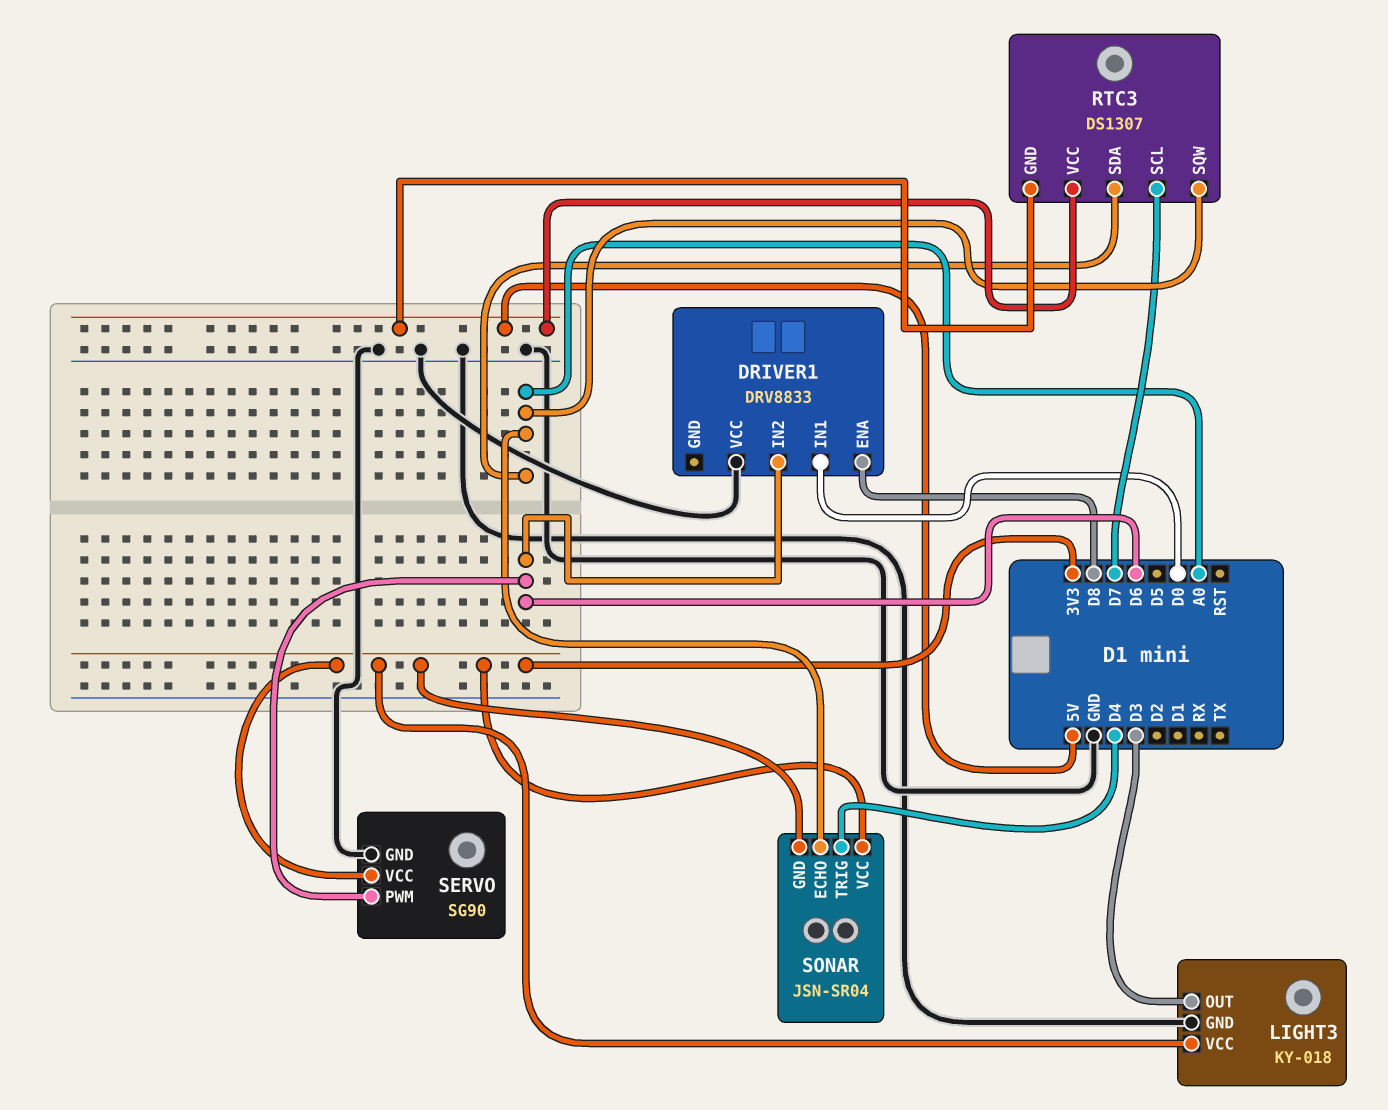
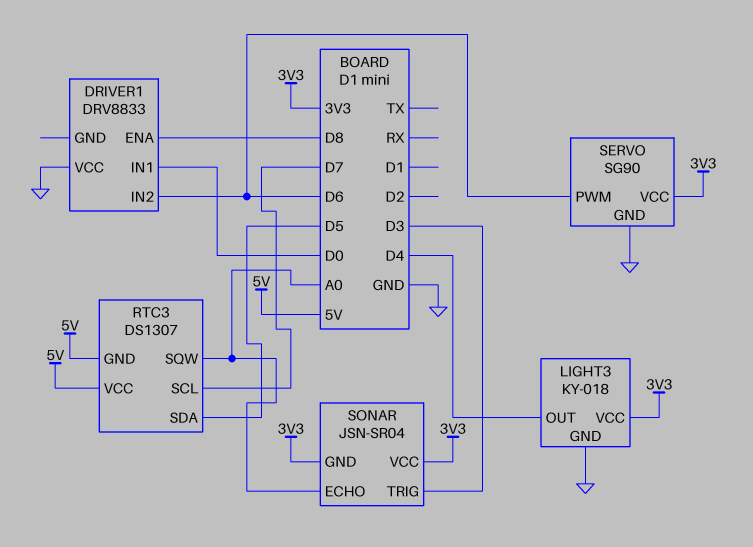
LIGHT3 pin OUT: D3 -> D4
RTC3 pin SDA: A0 -> D5
SONAR pin TRIG: D4 -> D3

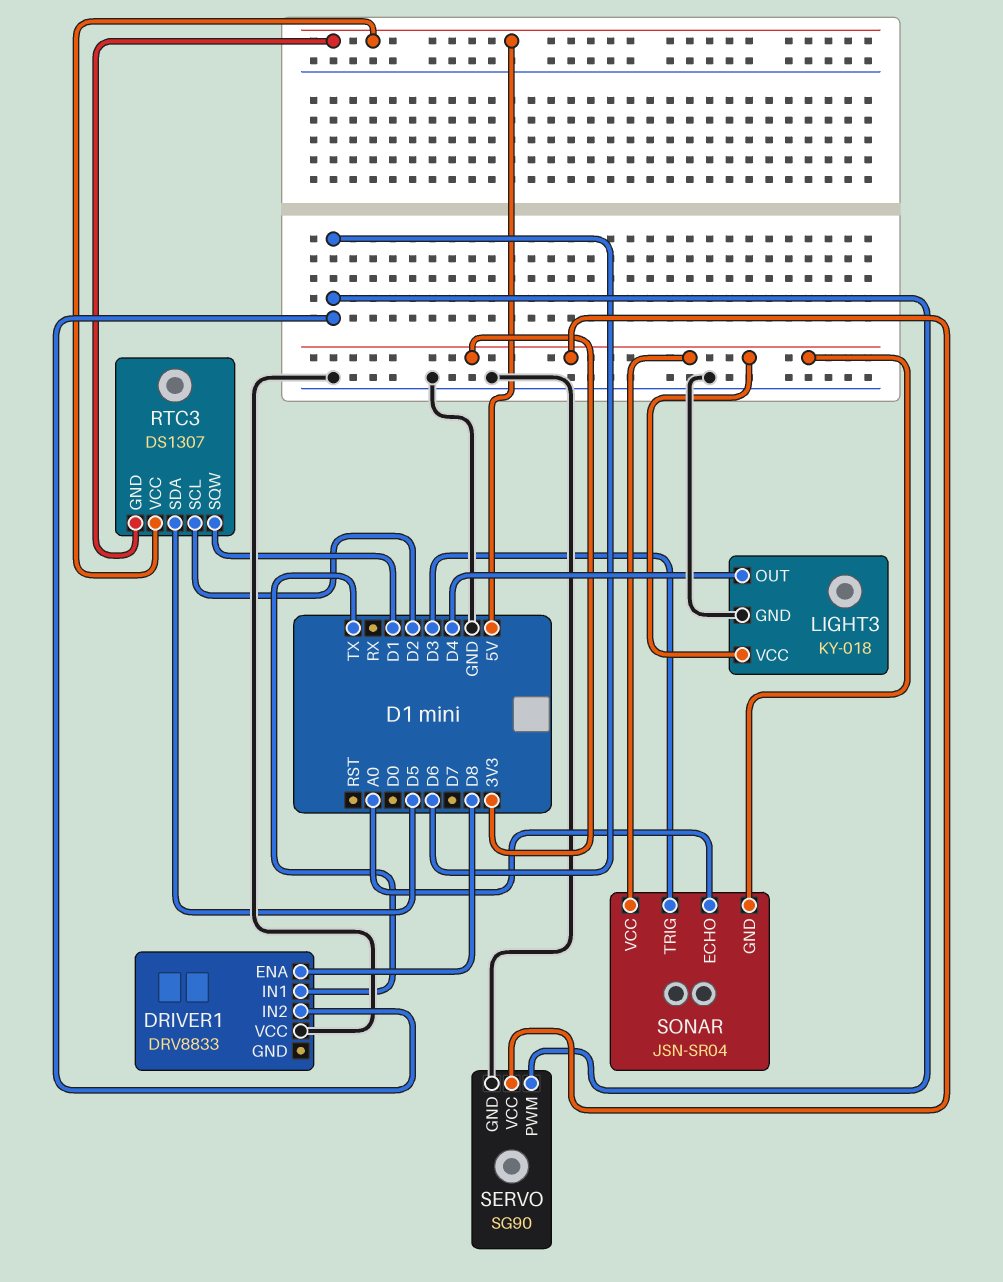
DRIVER1 pin IN1: D0 -> TX
RTC3 pin SCL: D7 -> D2
RTC3 pin SQW: A0 -> D1

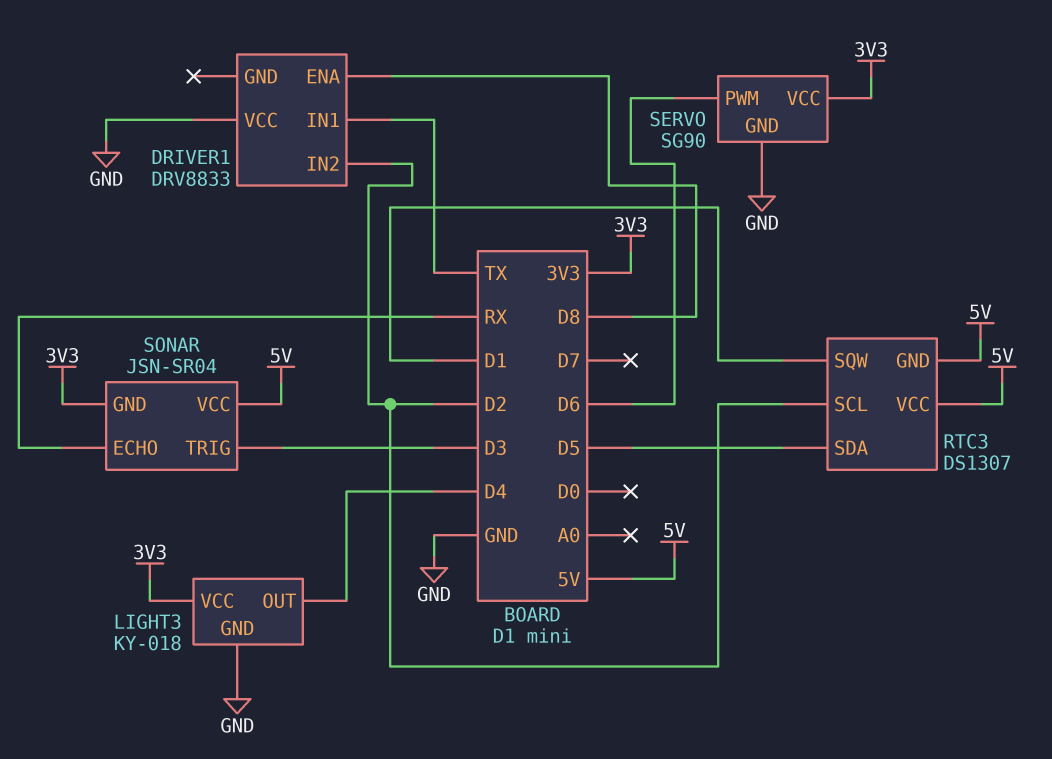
DRIVER1 pin IN2: D6 -> D2
SONAR pin ECHO: A0 -> RX
SONAR pin VCC: 3V3 -> 5V

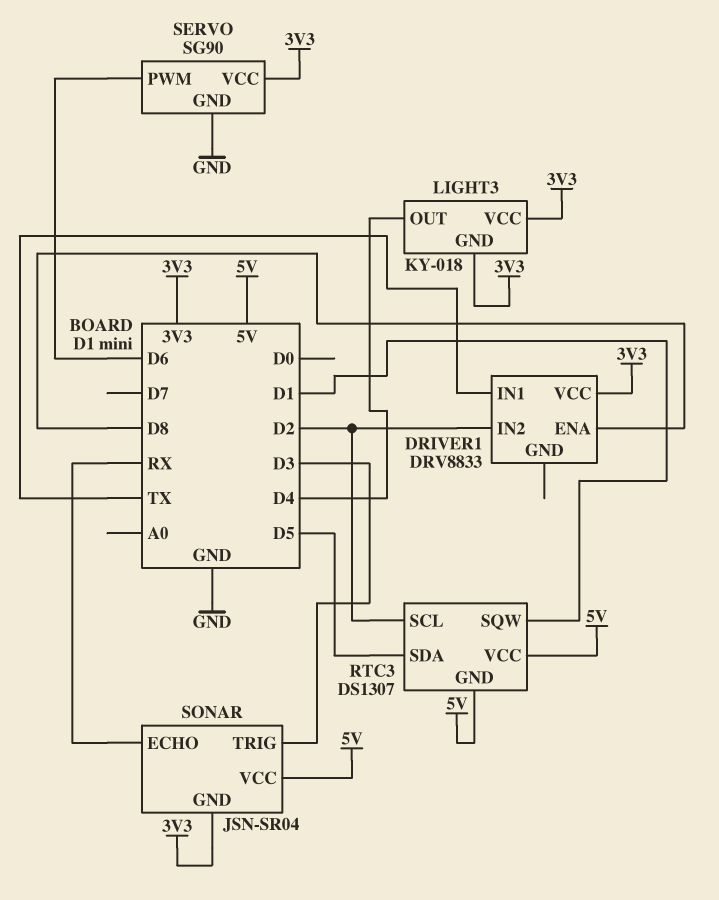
DRIVER1 pin VCC: GND -> 3V3
LIGHT3 pin GND: GND -> 3V3

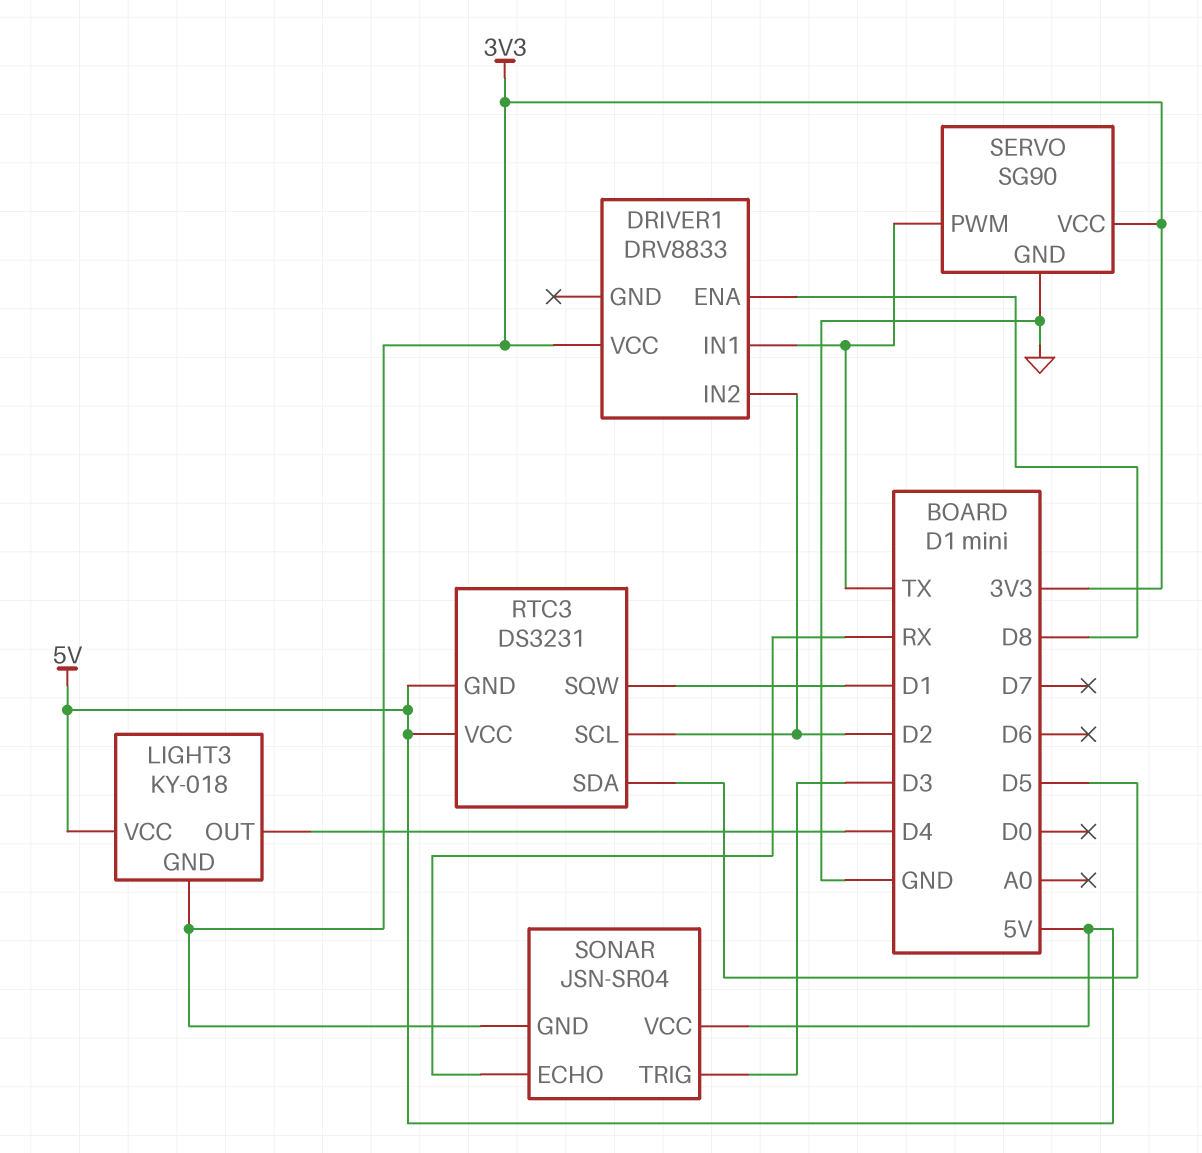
LIGHT3 pin VCC: 3V3 -> 5V
RTC3: DS1307 -> DS3231
SERVO pin PWM: D6 -> TX

